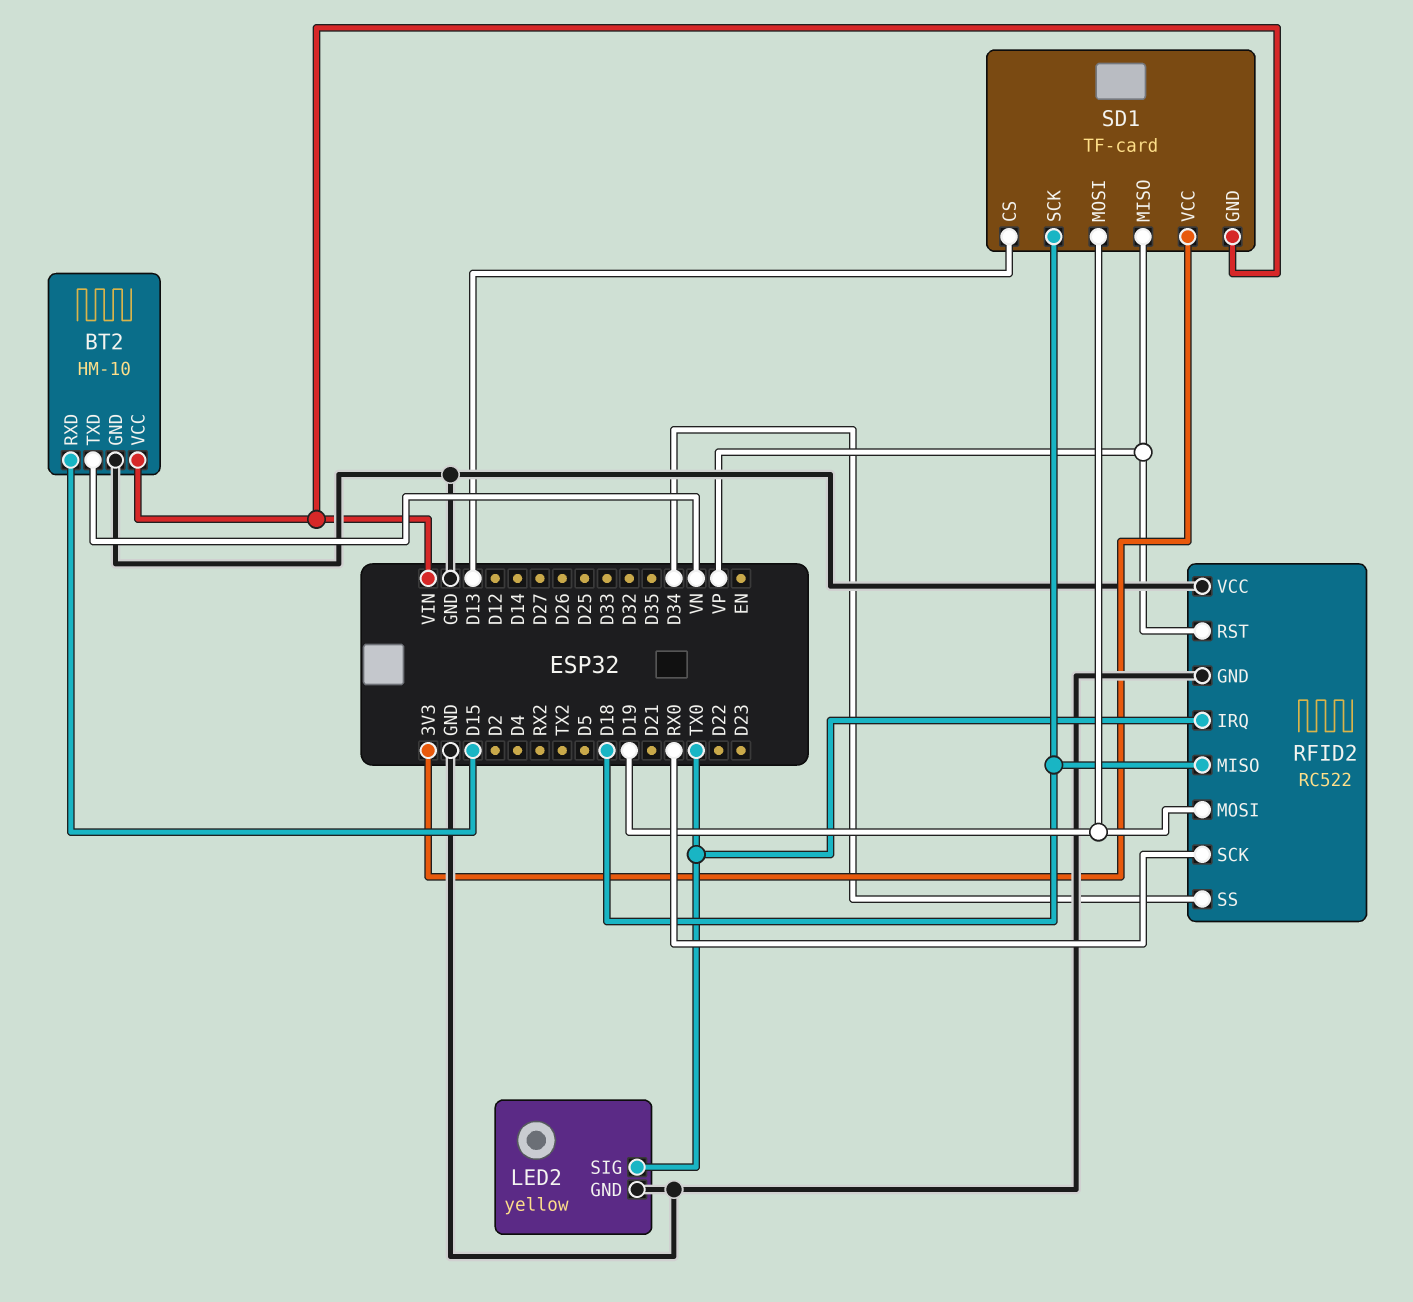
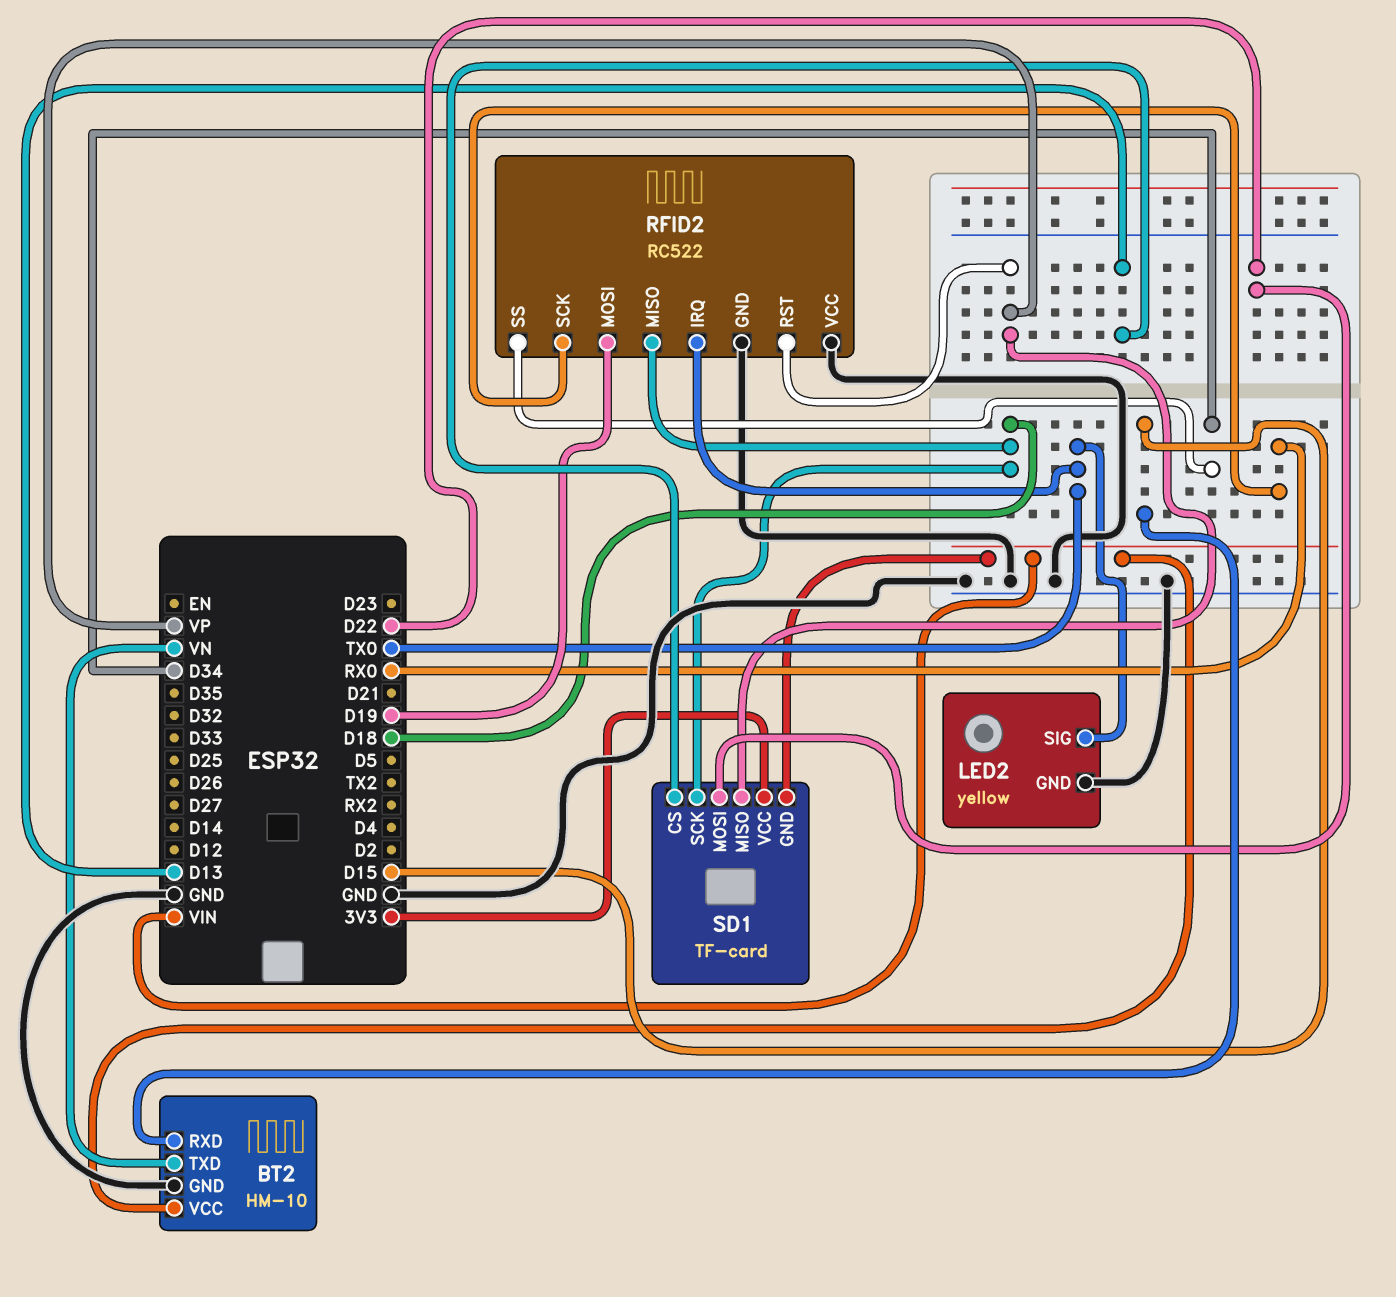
SD1 pin MOSI: D19 -> D22

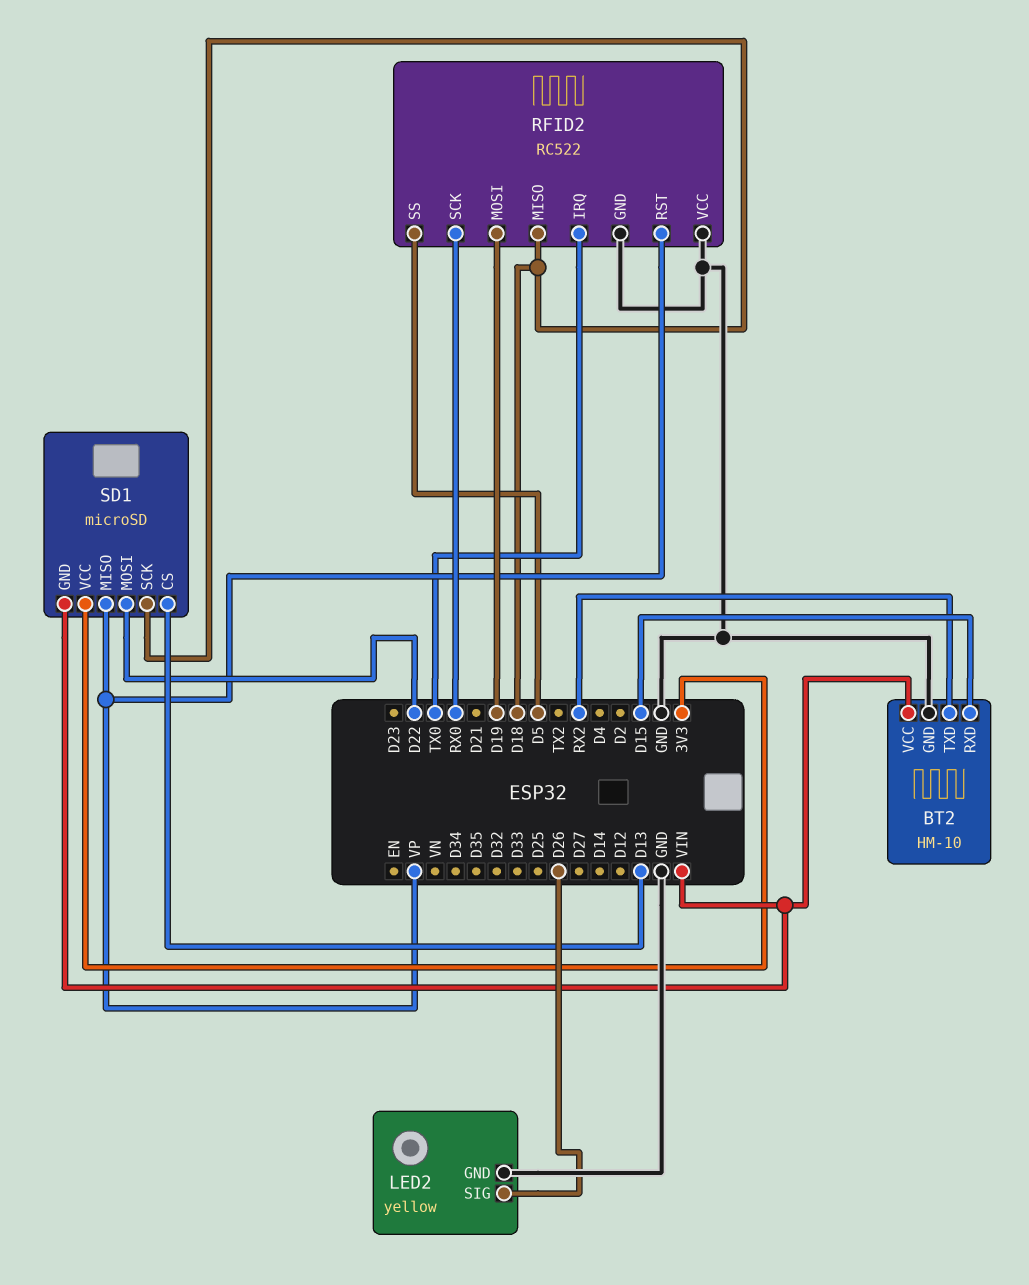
BT2 pin TXD: VN -> RX2
LED2 pin SIG: TX0 -> D26
RFID2 pin SS: D34 -> D5
SD1: TF-card -> microSD

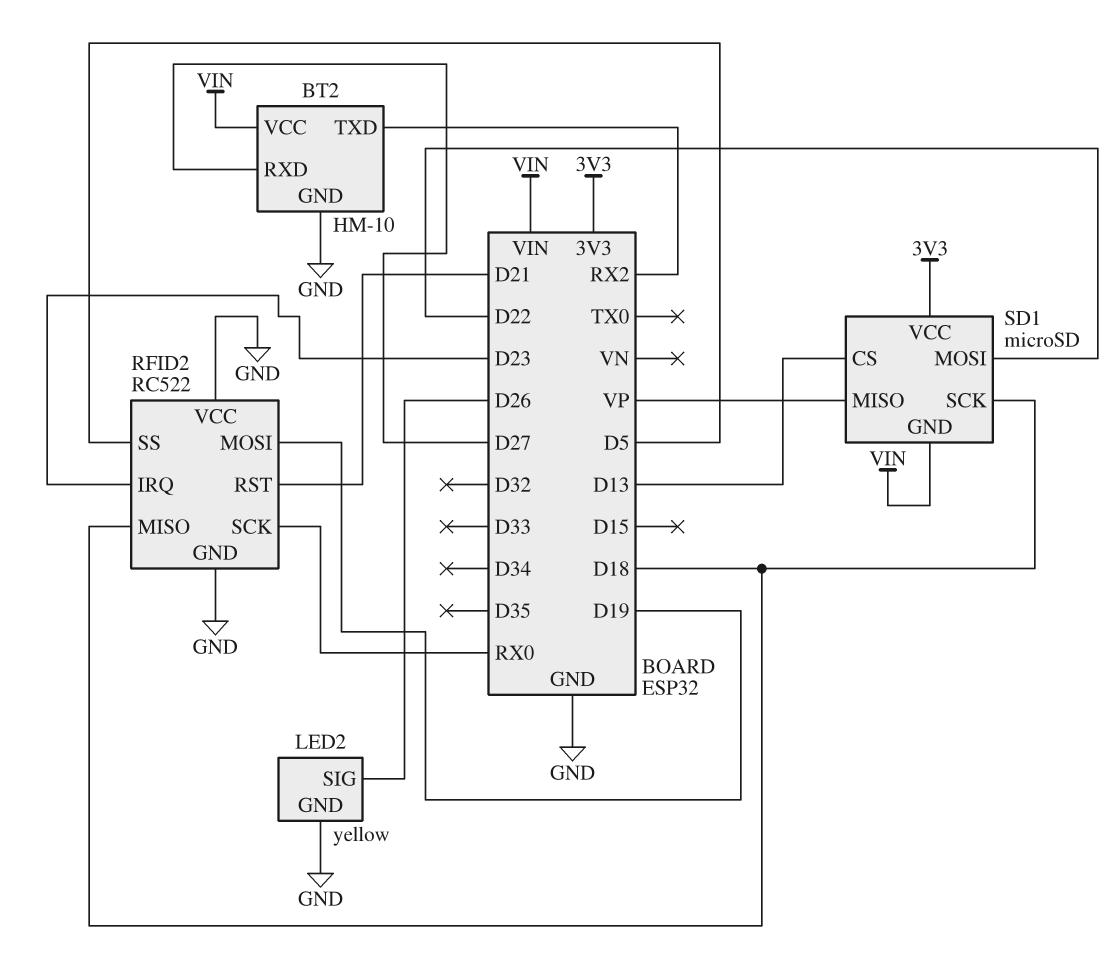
BT2 pin RXD: D15 -> D27
RFID2 pin IRQ: TX0 -> D23
RFID2 pin RST: VP -> D21

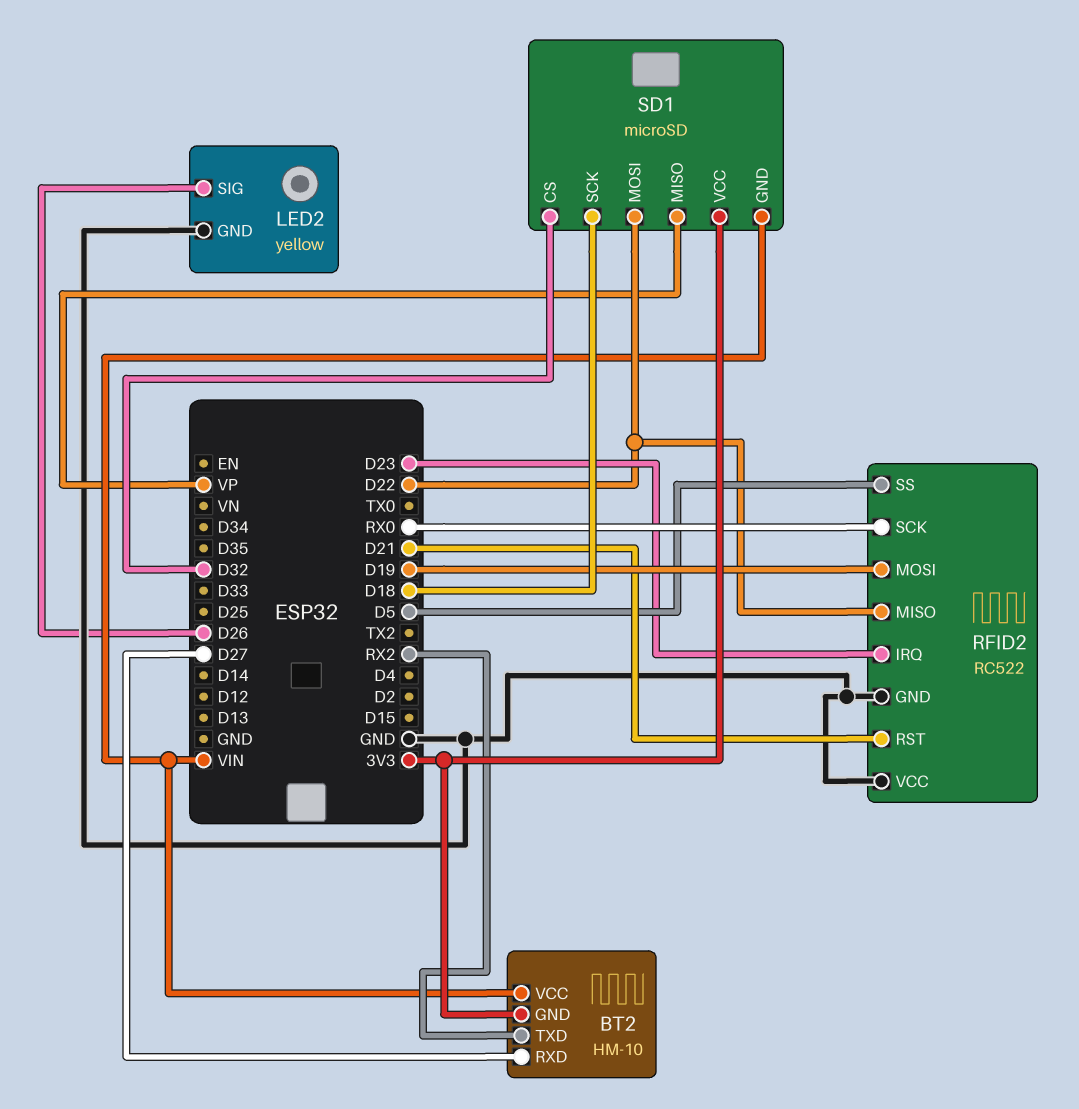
BT2 pin GND: GND -> 3V3
RFID2 pin MISO: D18 -> D22
SD1 pin CS: D13 -> D32

